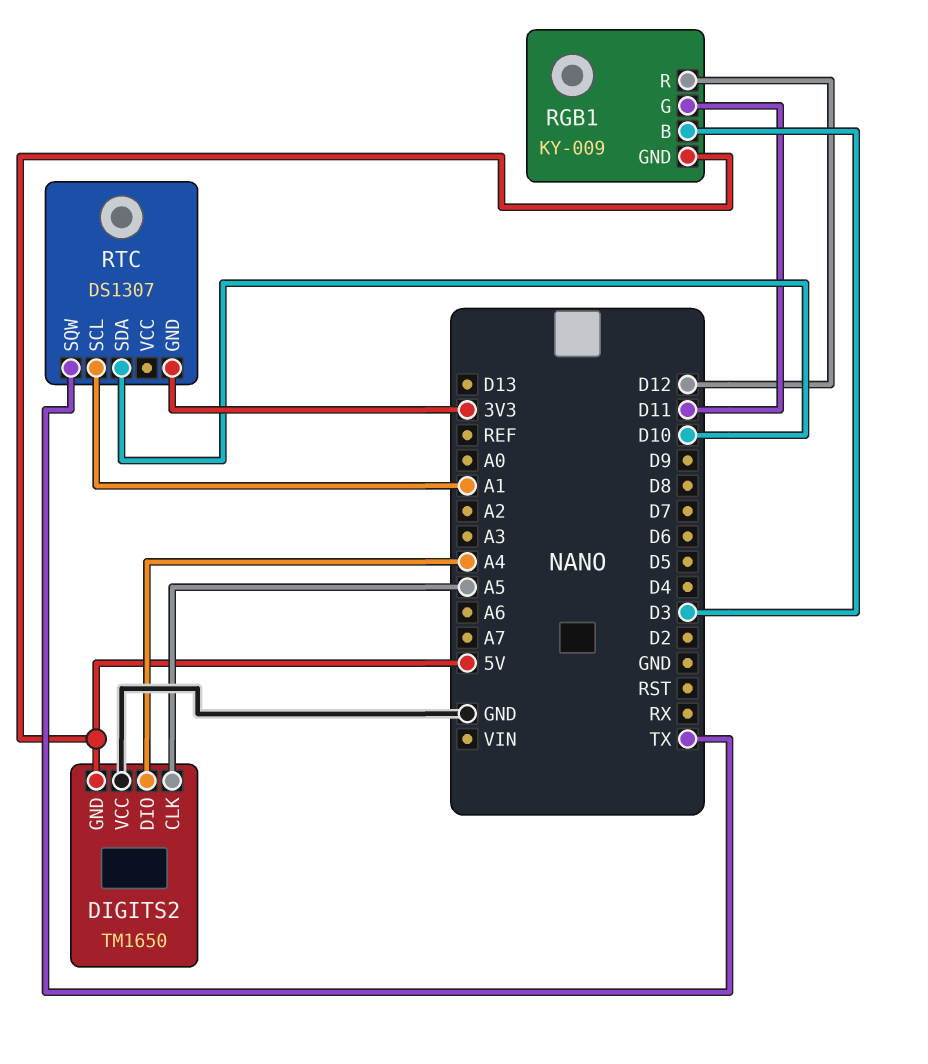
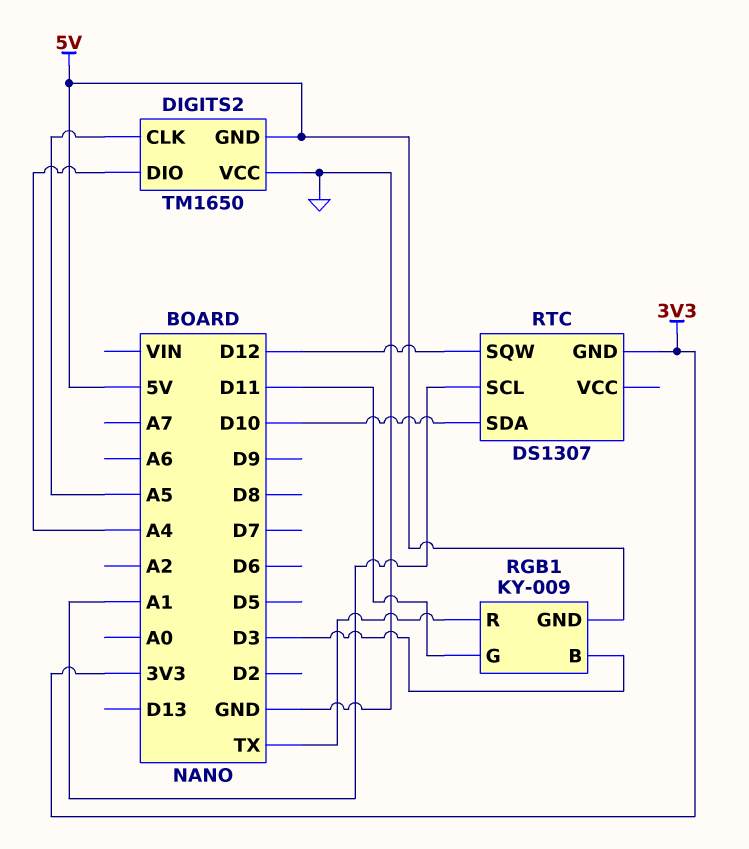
RGB1 pin R: D12 -> TX
RTC pin SQW: TX -> D12

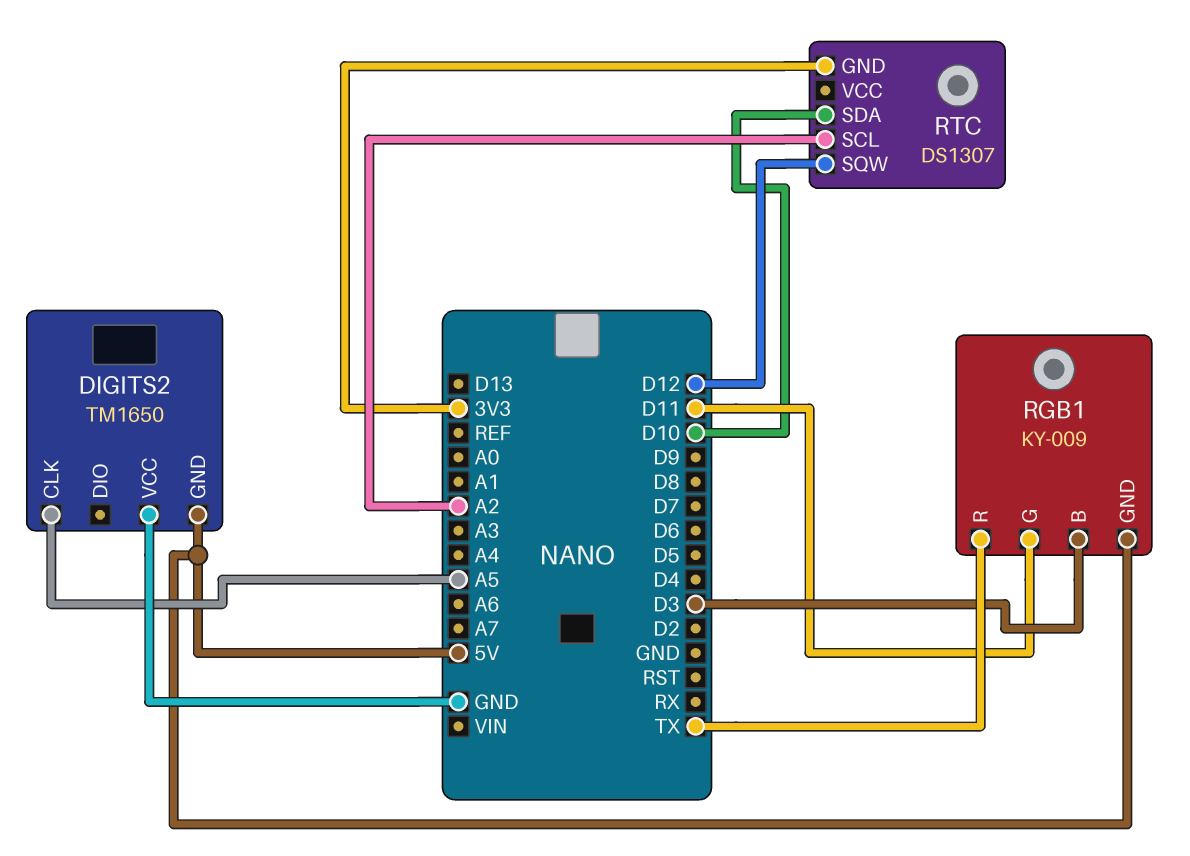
DIGITS2 pin DIO: A4 -> none
RTC pin SCL: A1 -> A2

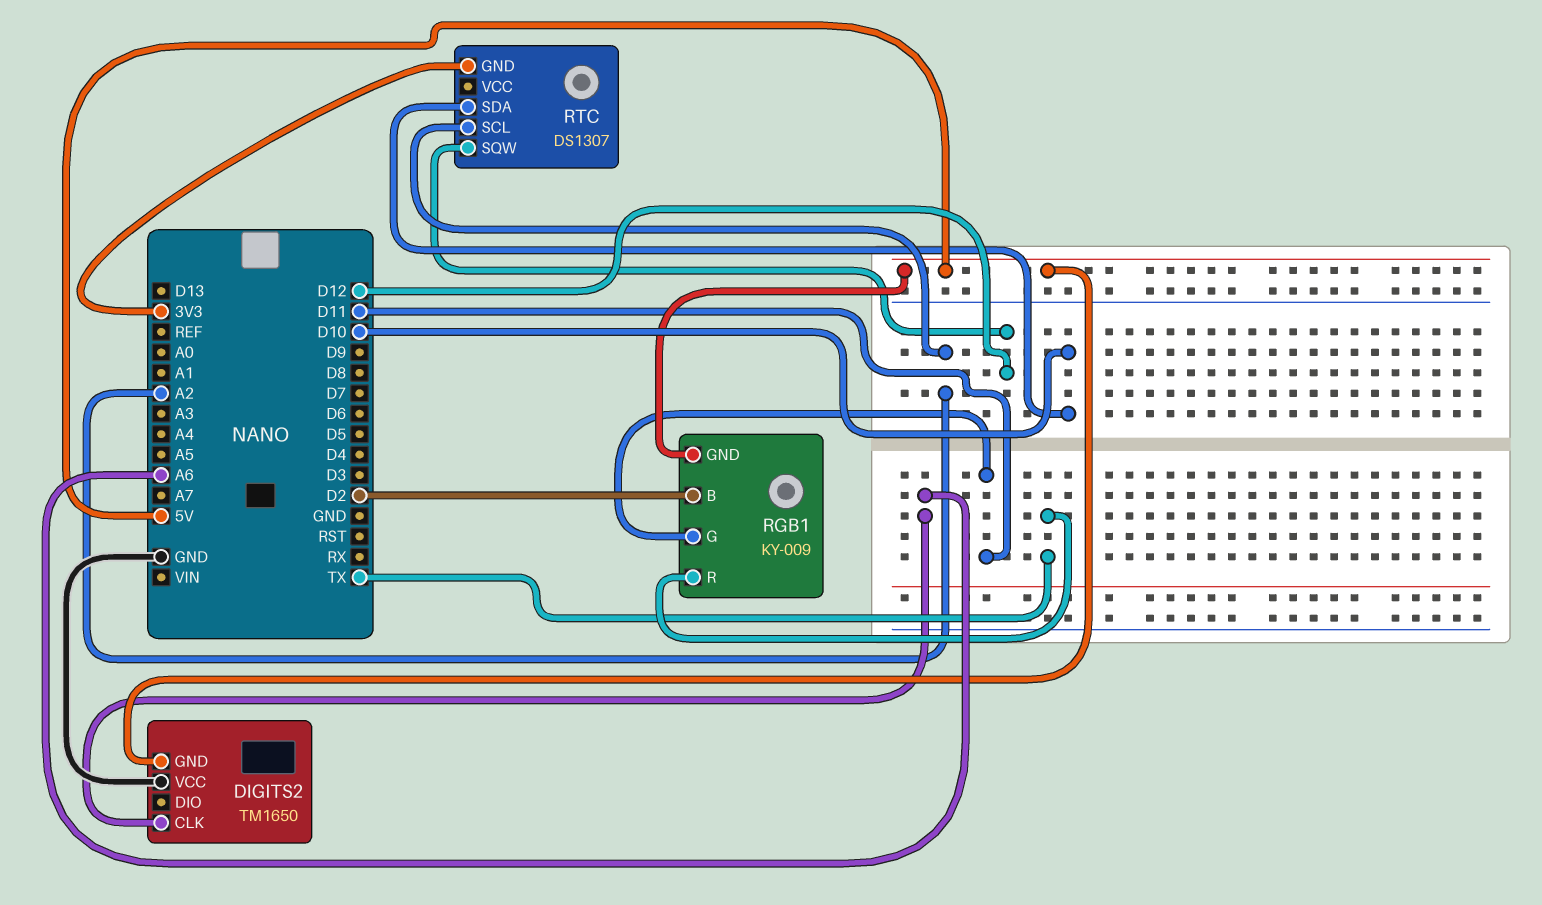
DIGITS2 pin CLK: A5 -> A6
RGB1 pin B: D3 -> D2

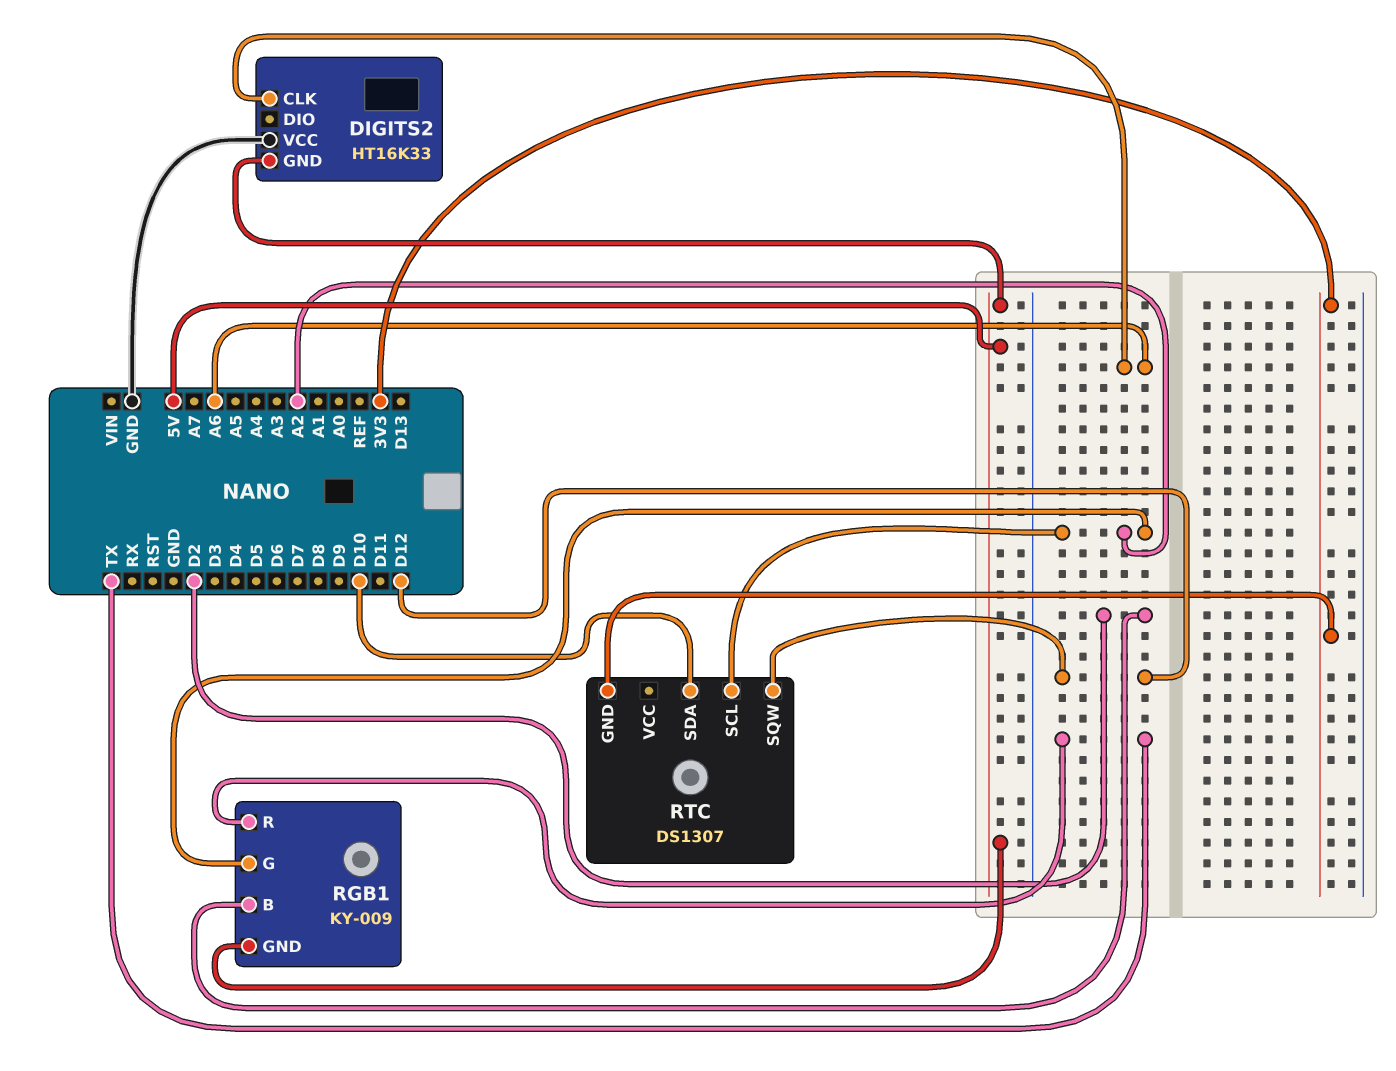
DIGITS2: TM1650 -> HT16K33
RGB1 pin G: D11 -> A2

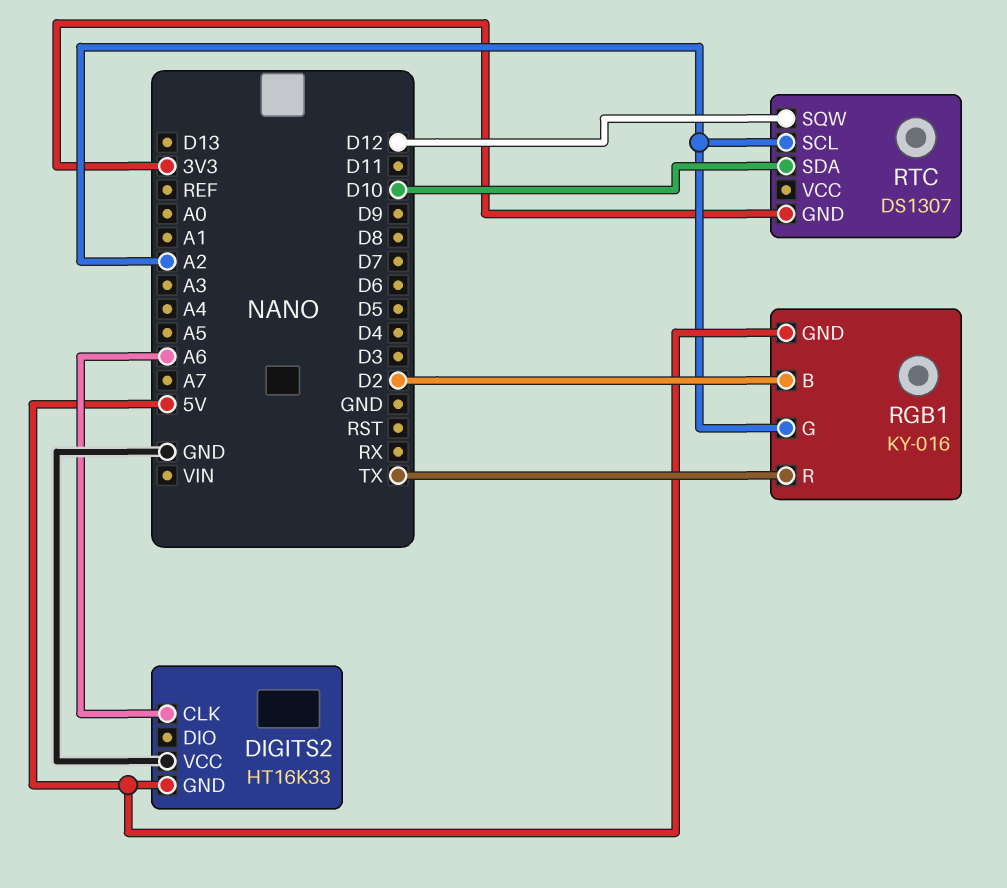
RGB1: KY-009 -> KY-016

